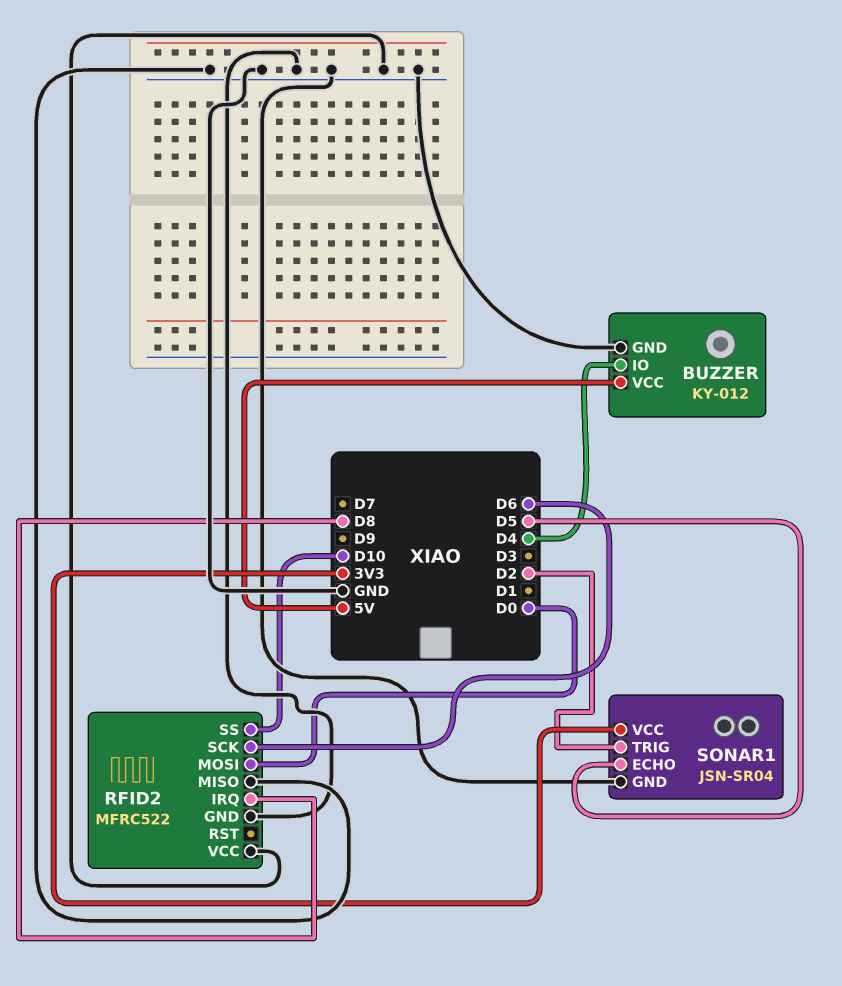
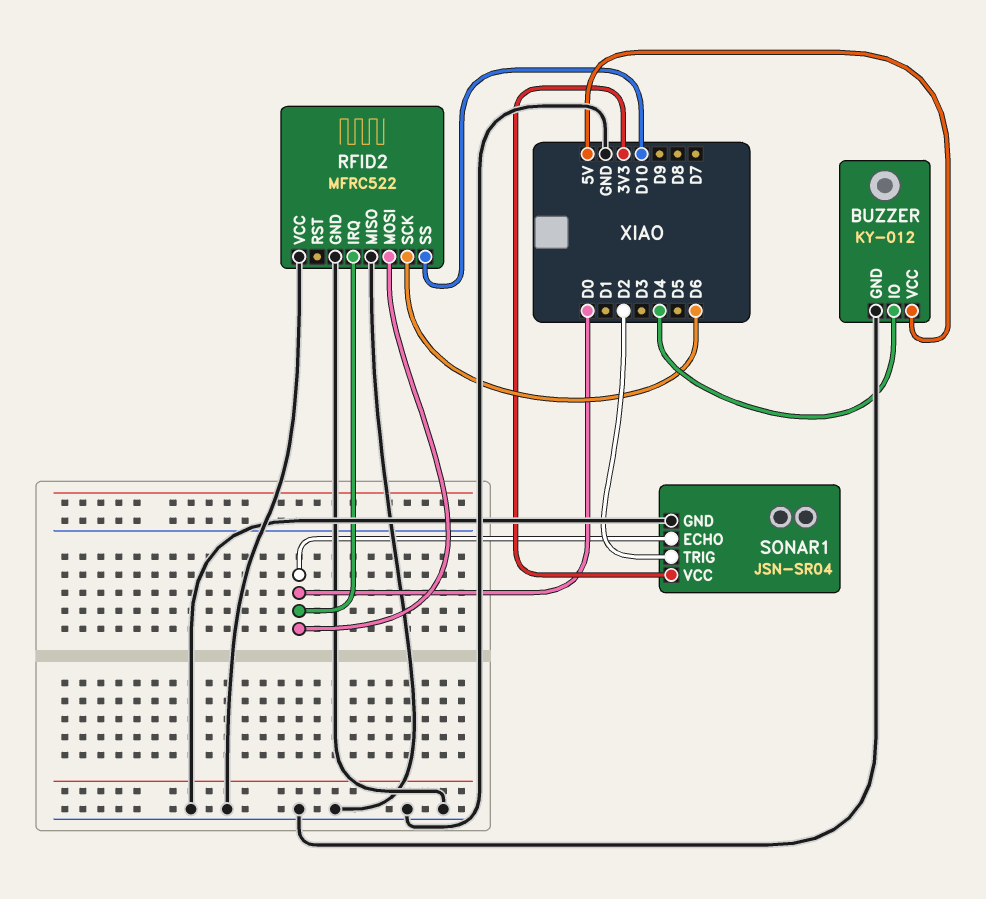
RFID2 pin IRQ: D8 -> D0
SONAR1 pin ECHO: D5 -> D0

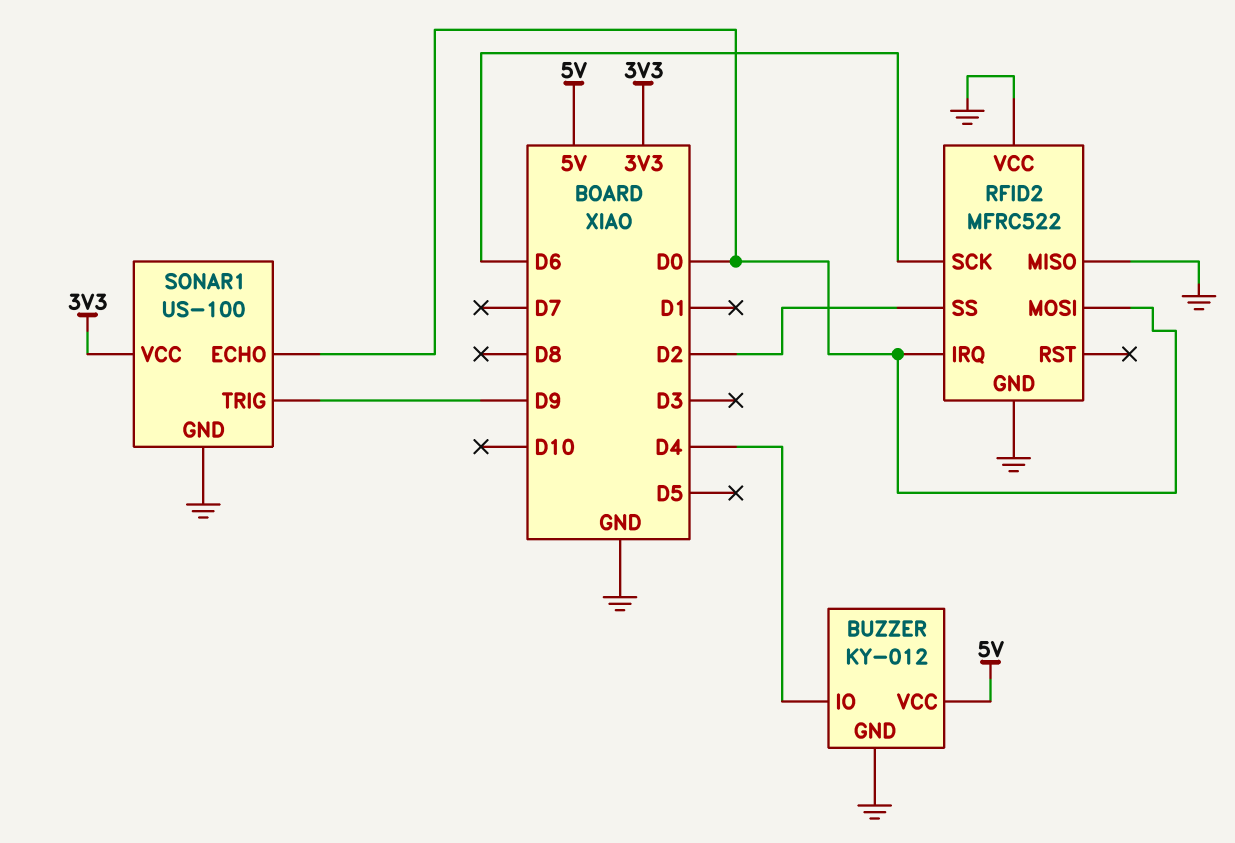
RFID2 pin SS: D10 -> D2
SONAR1: JSN-SR04 -> US-100
SONAR1 pin TRIG: D2 -> D9

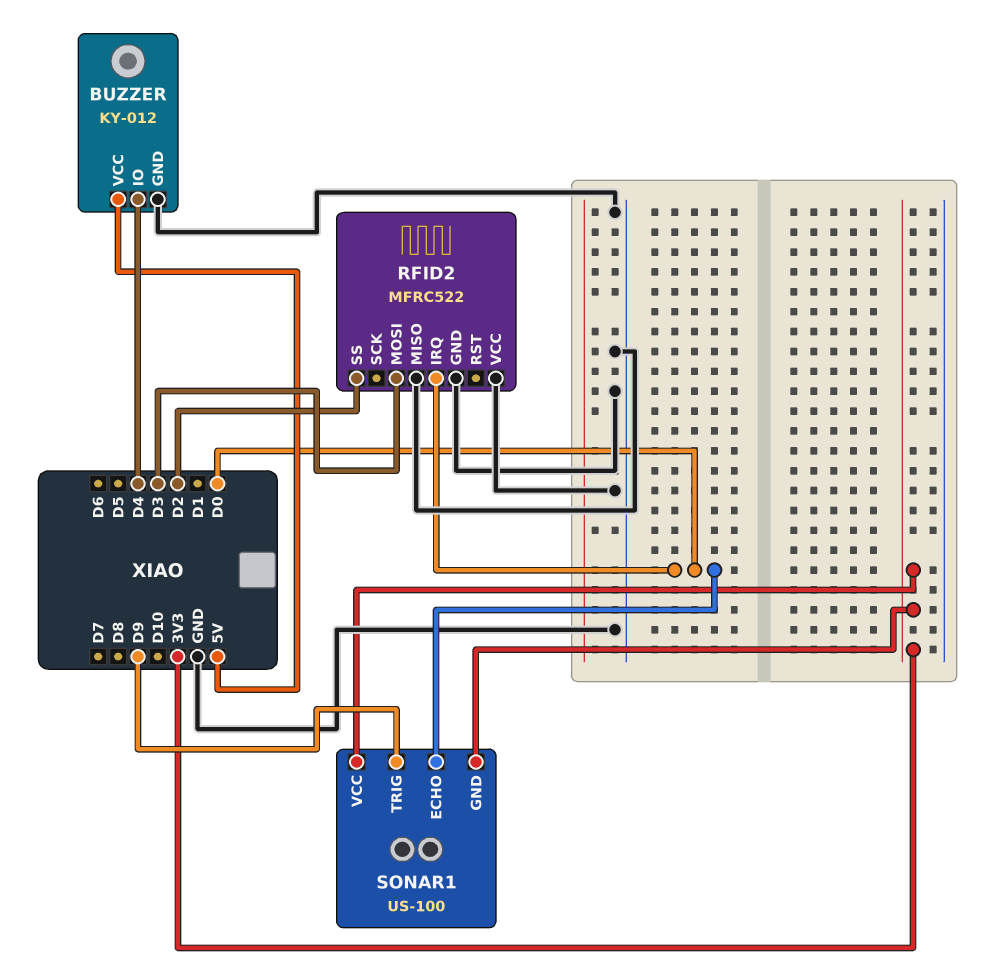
RFID2 pin MOSI: D0 -> D3
RFID2 pin SCK: D6 -> none
SONAR1 pin GND: GND -> 3V3

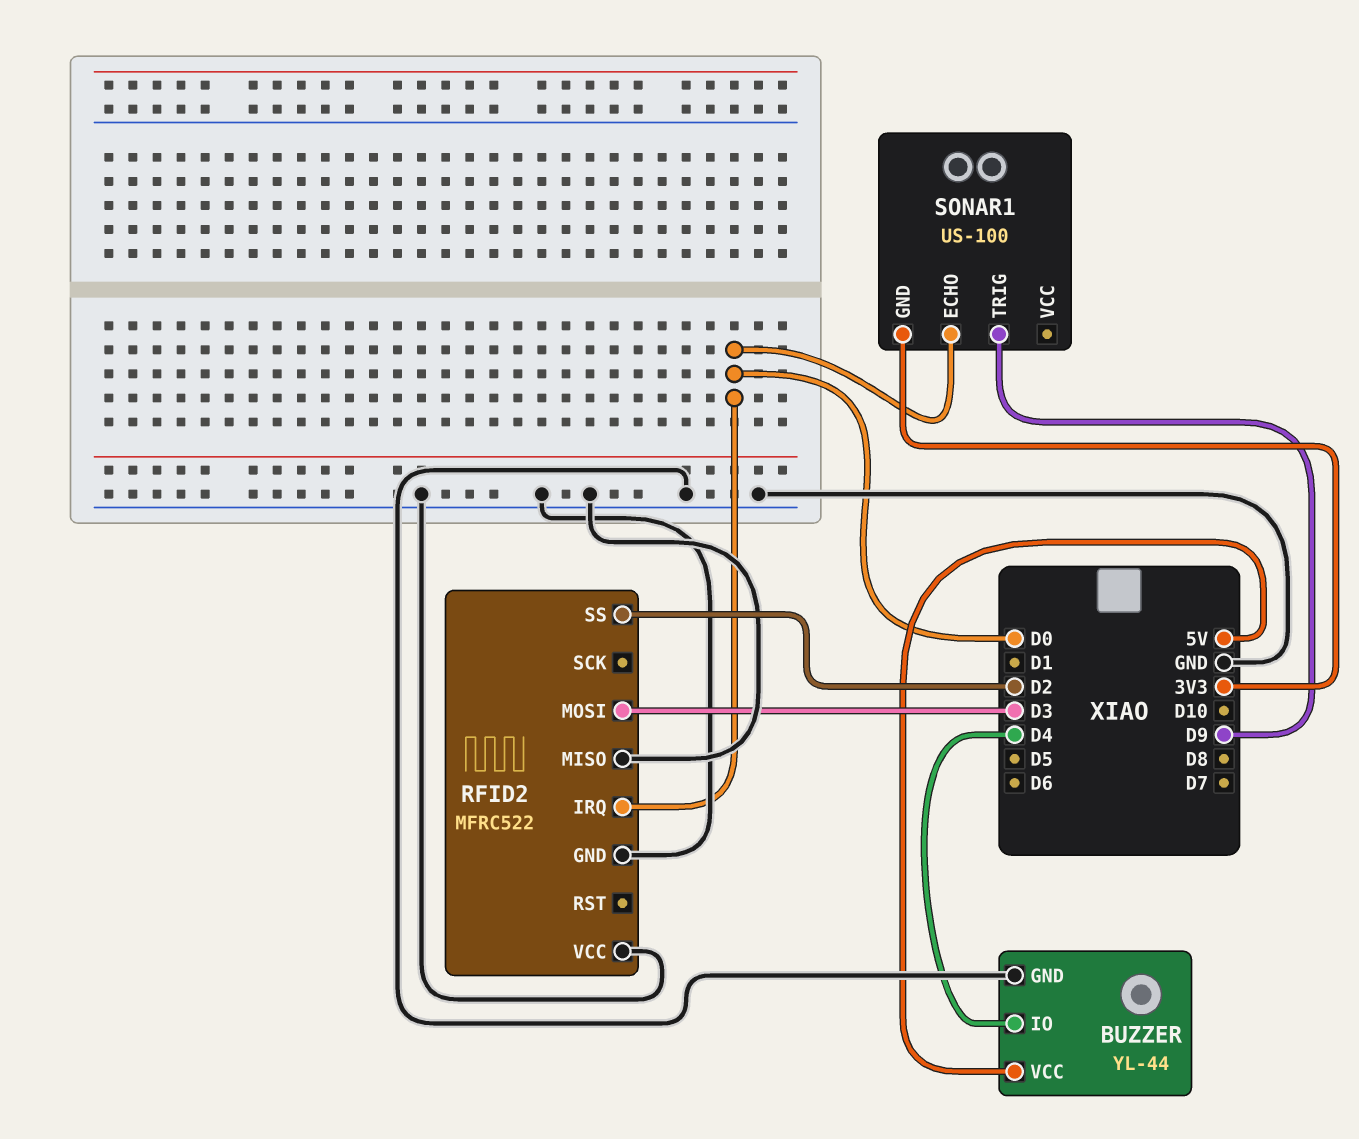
BUZZER: KY-012 -> YL-44
SONAR1 pin VCC: 3V3 -> none

